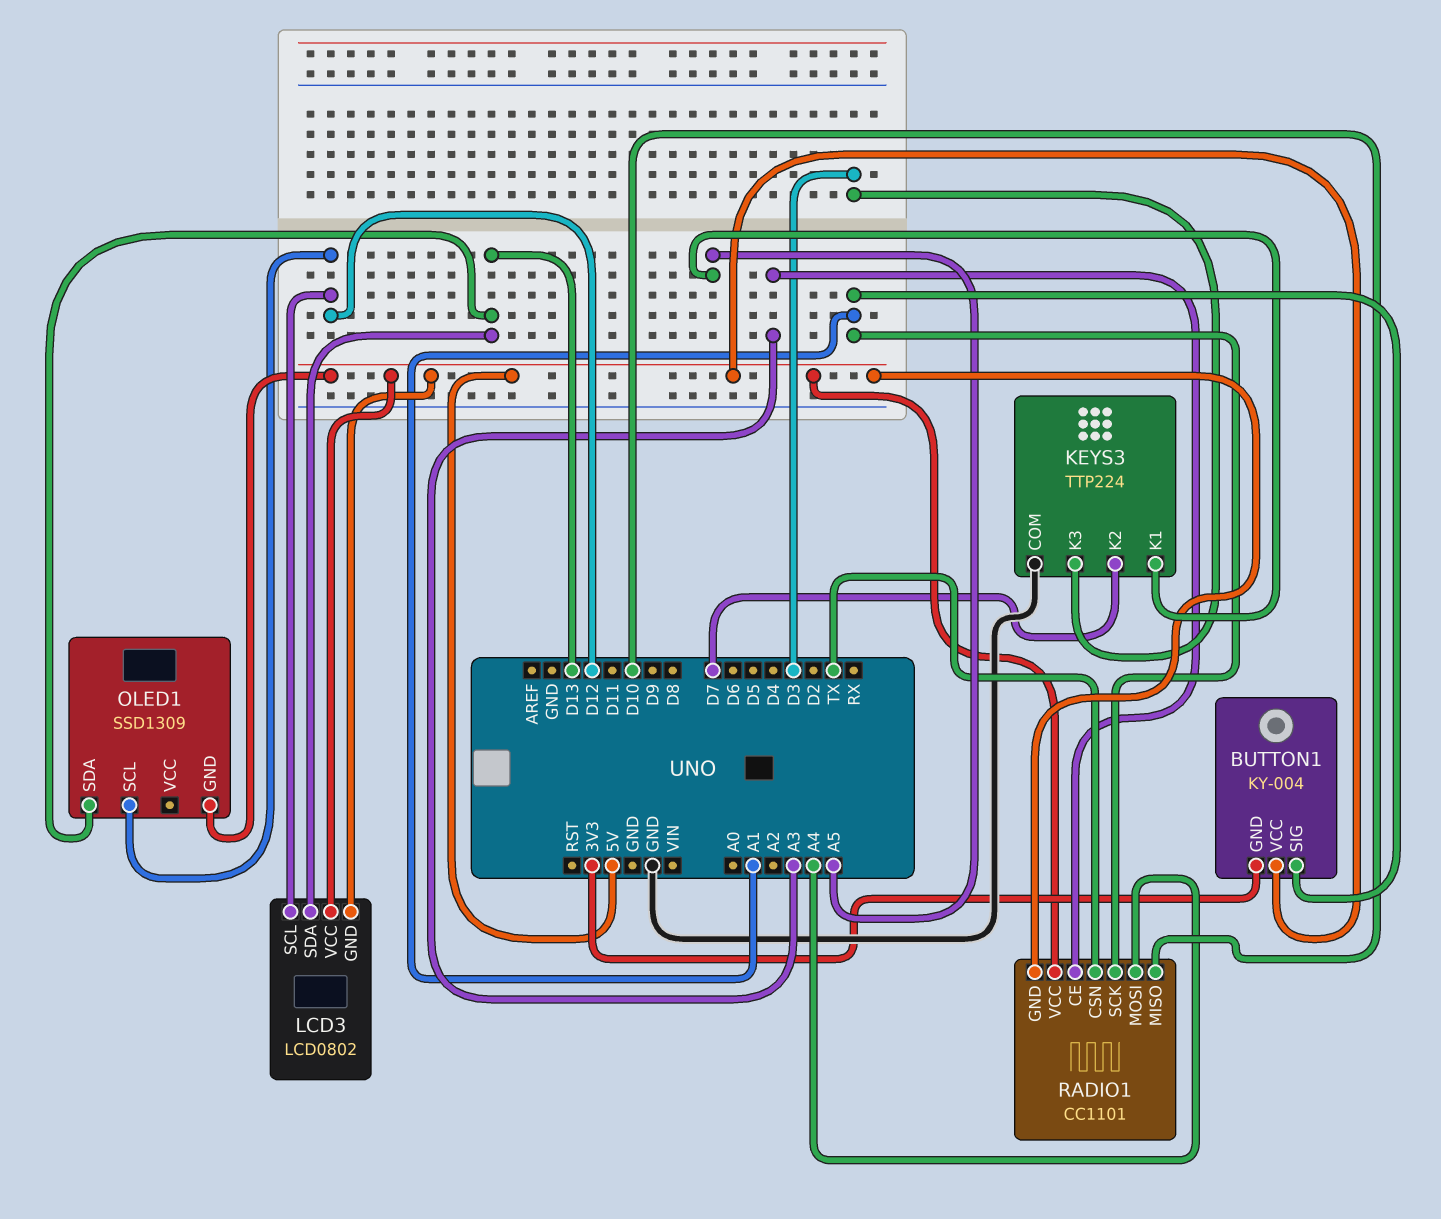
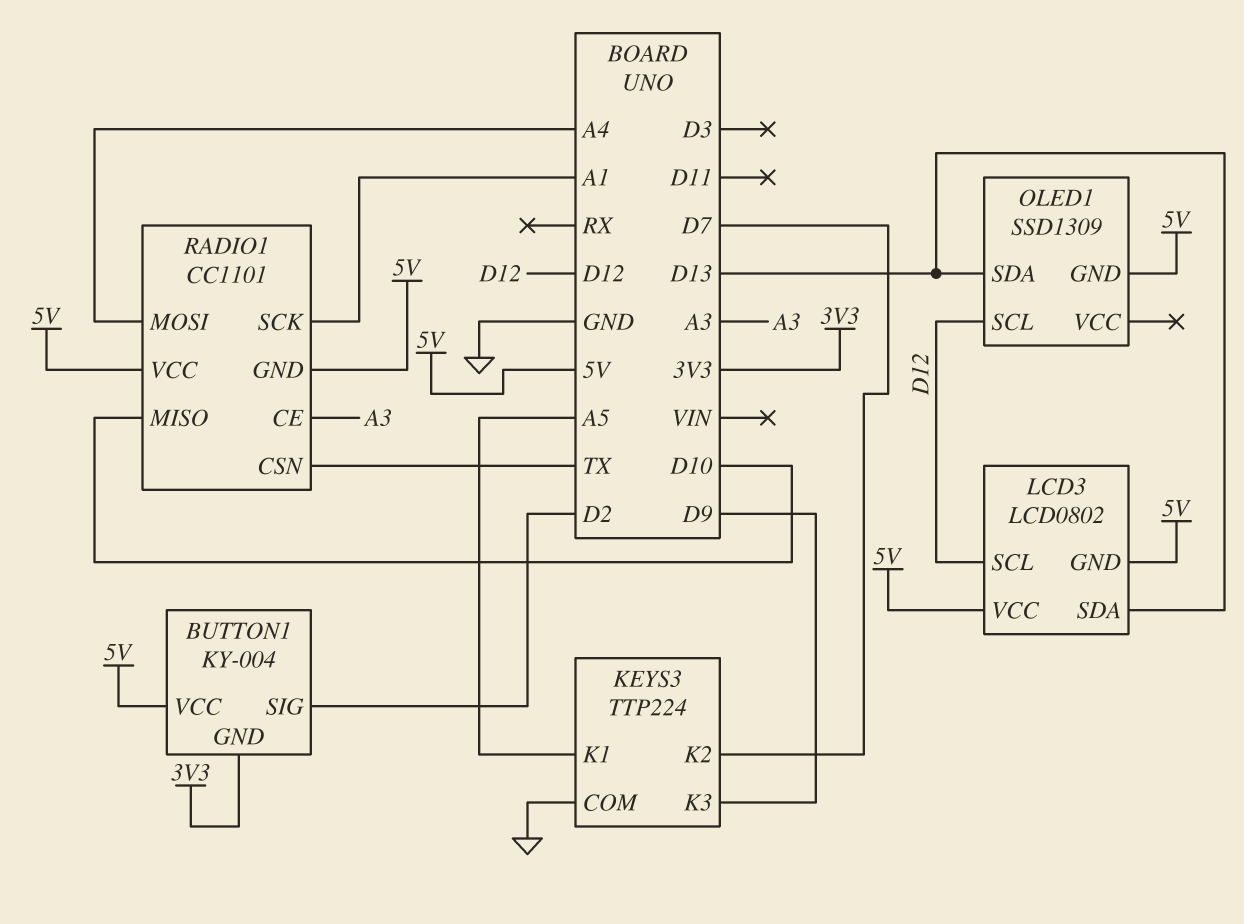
BUTTON1 pin SIG: A1 -> D2
KEYS3 pin K3: D3 -> D9

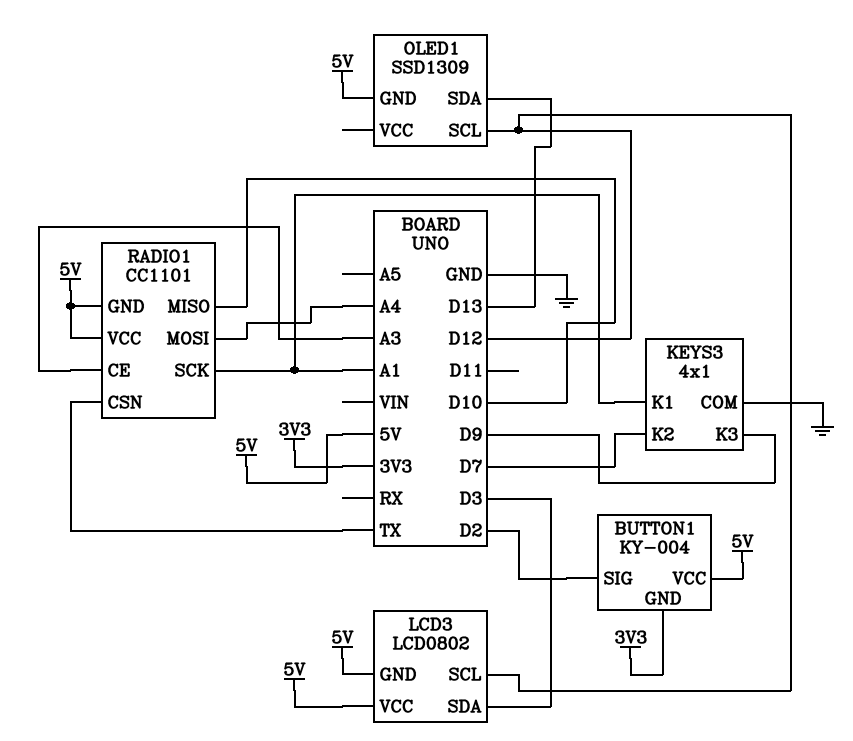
KEYS3: TTP224 -> 4x1
KEYS3 pin K1: A5 -> A1
LCD3 pin SDA: D13 -> D3

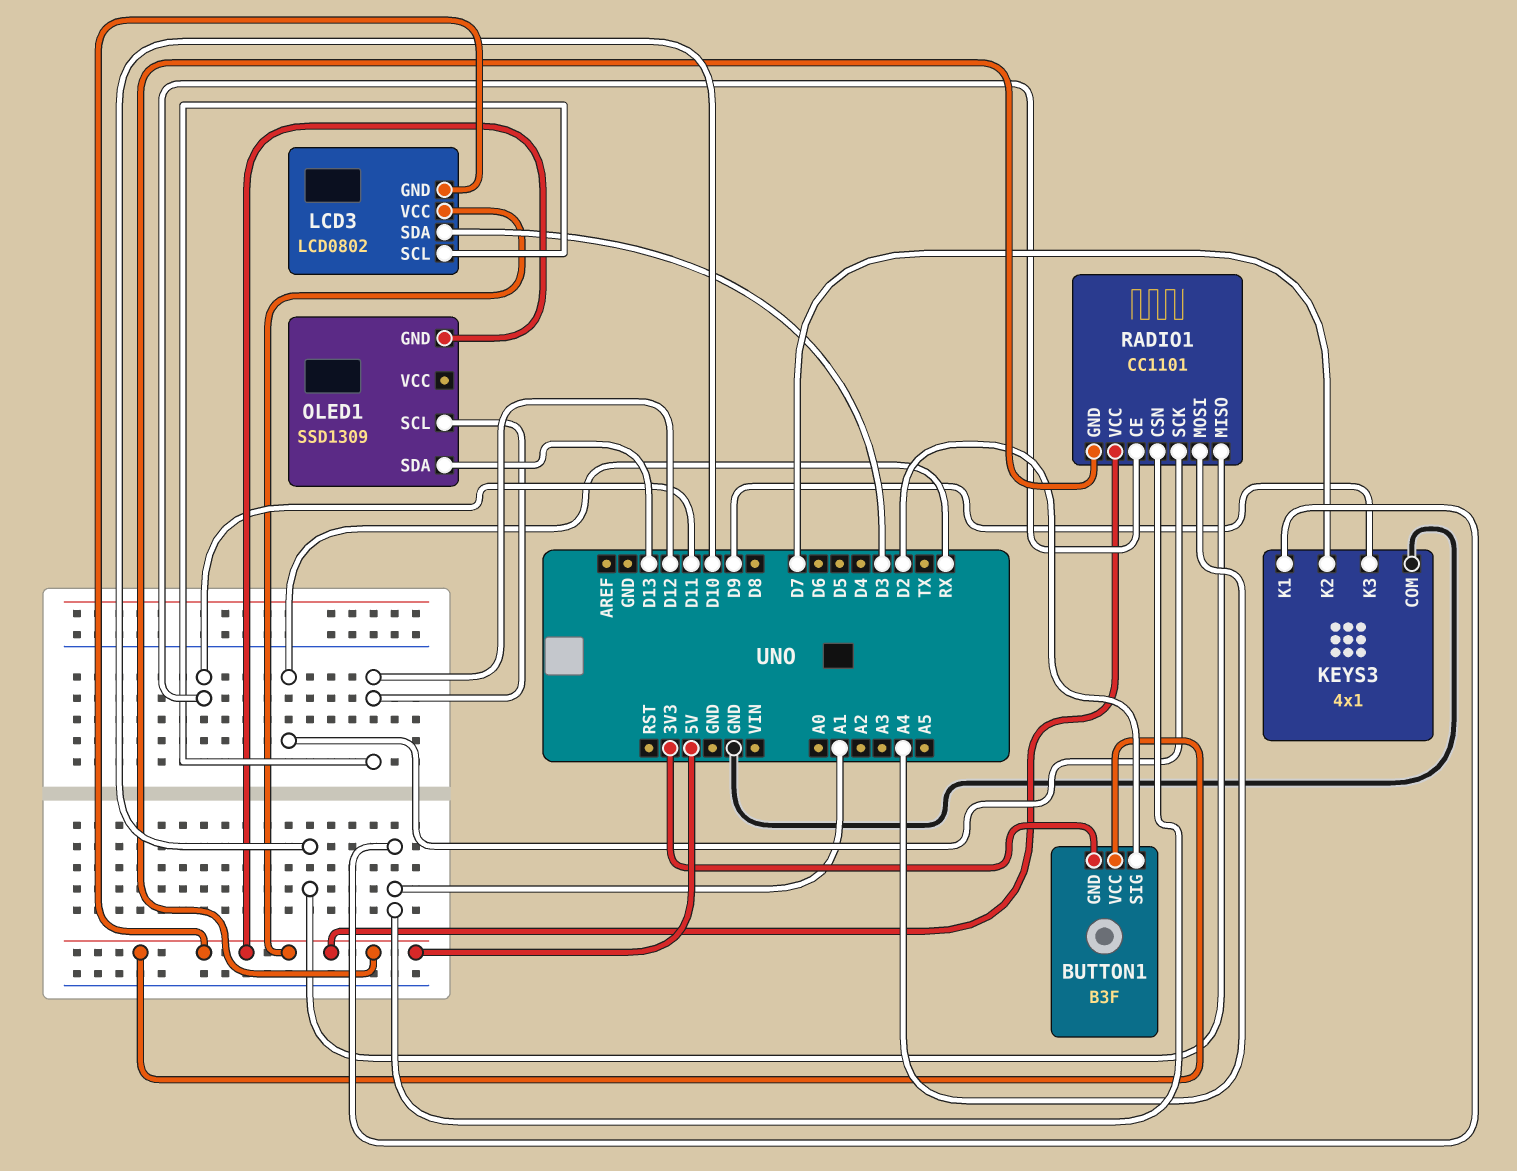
BUTTON1: KY-004 -> B3F
RADIO1 pin CE: A3 -> D11
RADIO1 pin CSN: TX -> A1
RADIO1 pin SCK: A1 -> RX

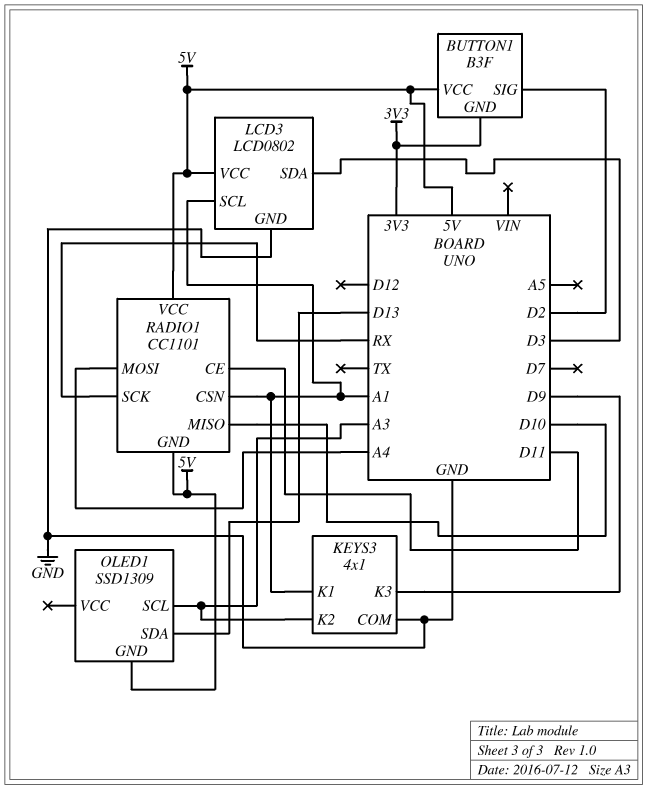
KEYS3 pin K2: D7 -> A3
LCD3 pin GND: 5V -> GND
LCD3 pin SCL: D12 -> A1
OLED1 pin SCL: D12 -> A3

